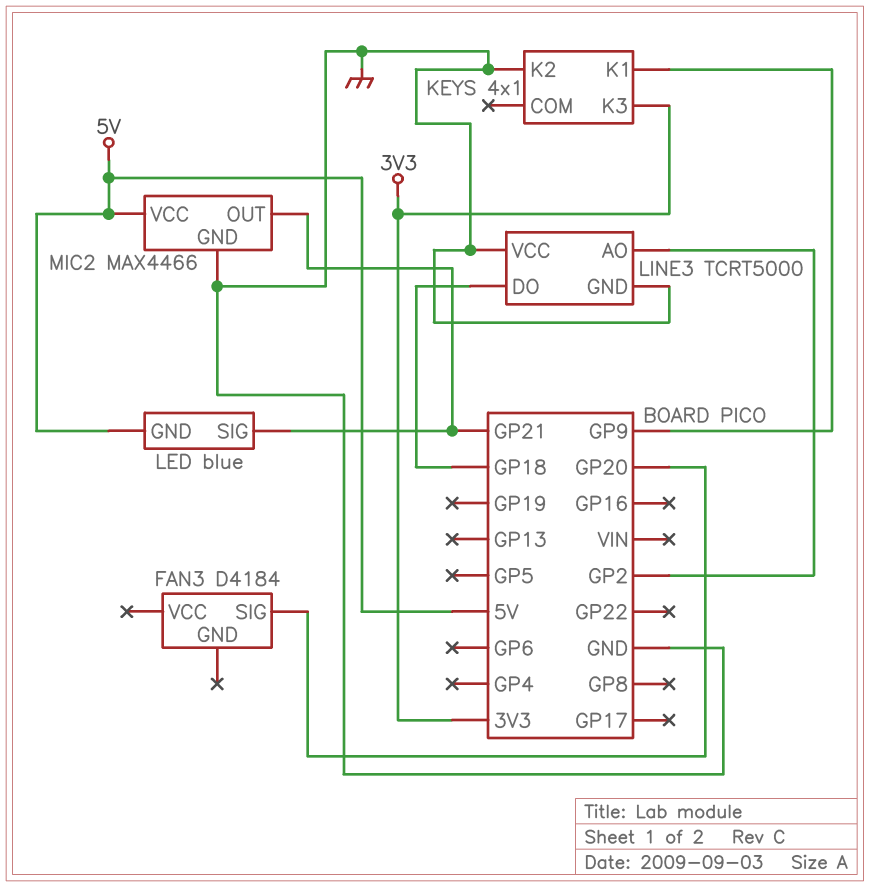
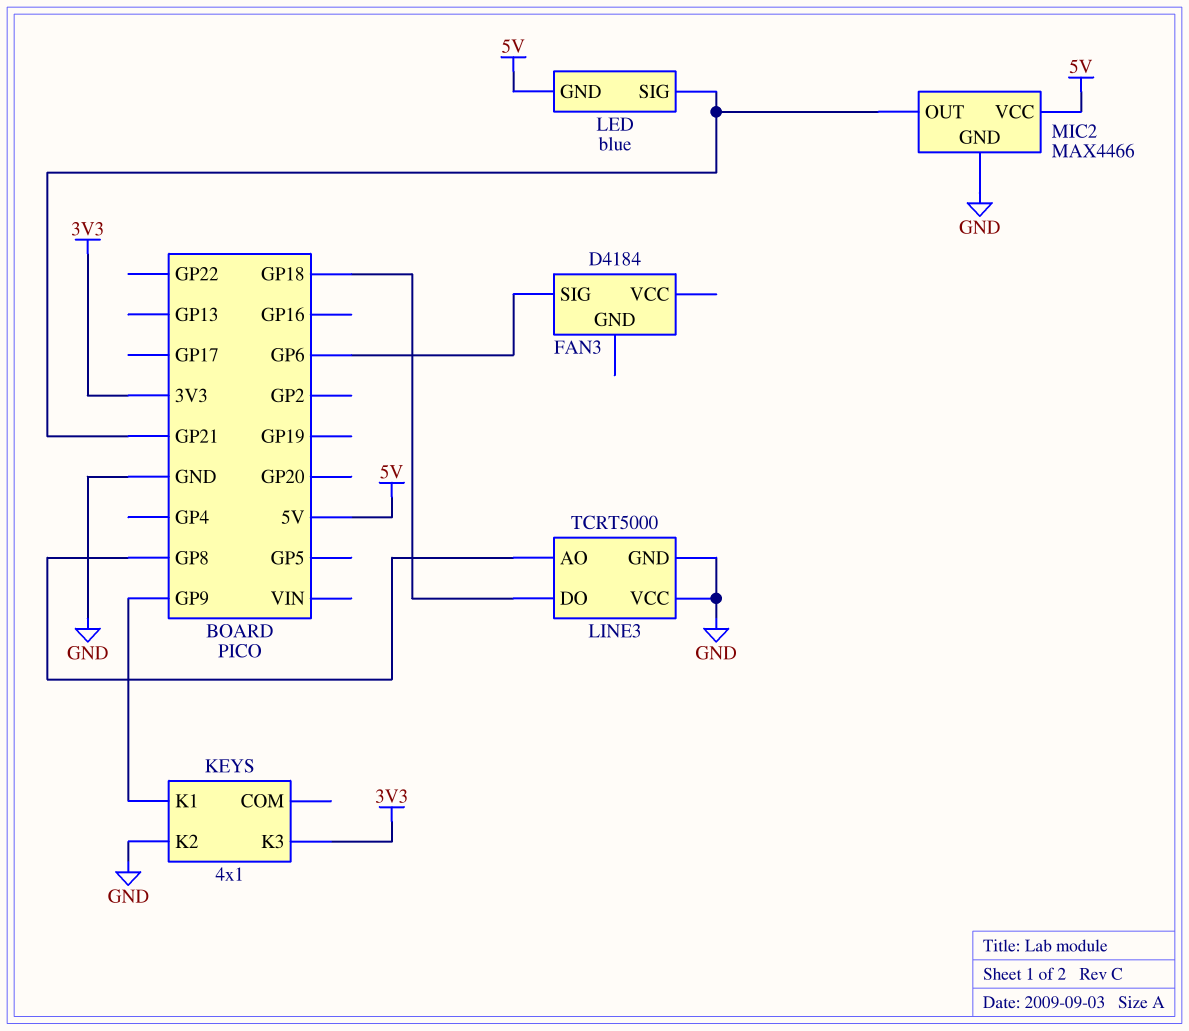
FAN3 pin SIG: GP20 -> GP6
LINE3 pin AO: GP2 -> GP8

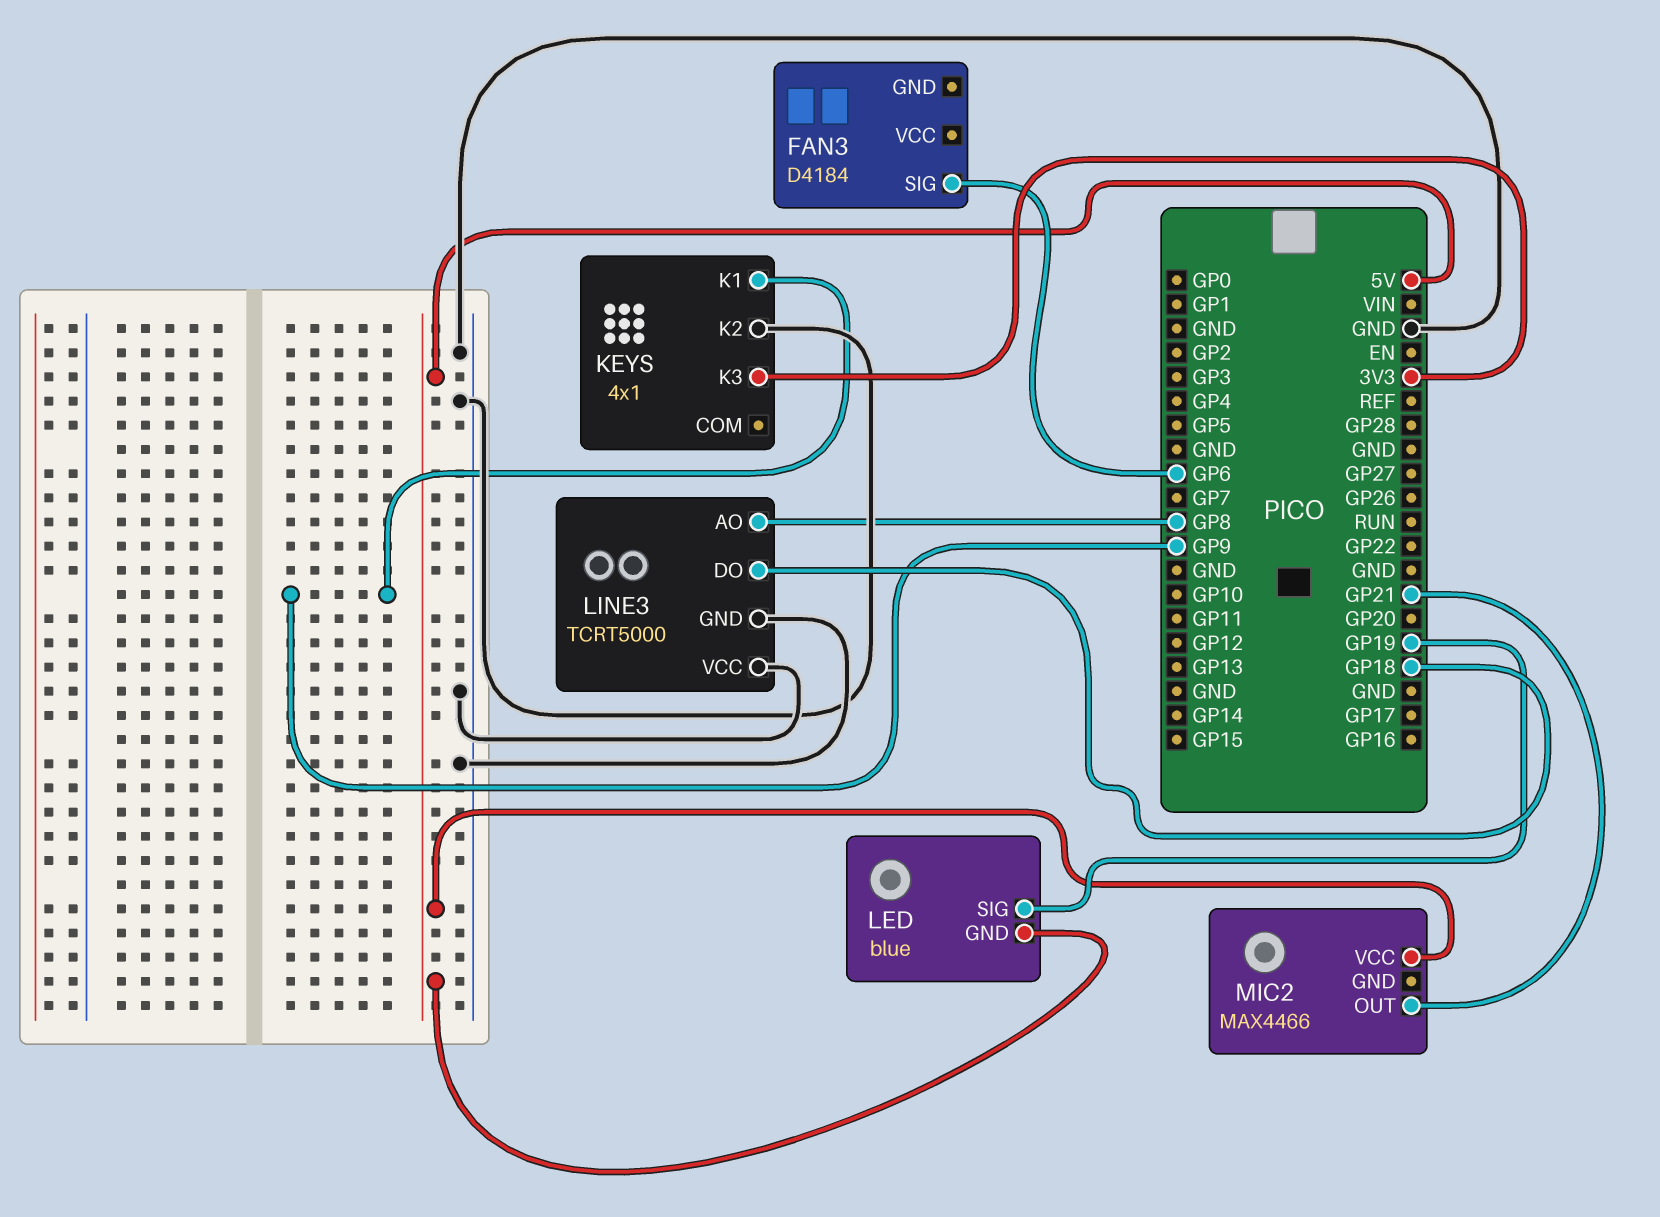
LED pin SIG: GP21 -> GP19
MIC2 pin GND: GND -> none

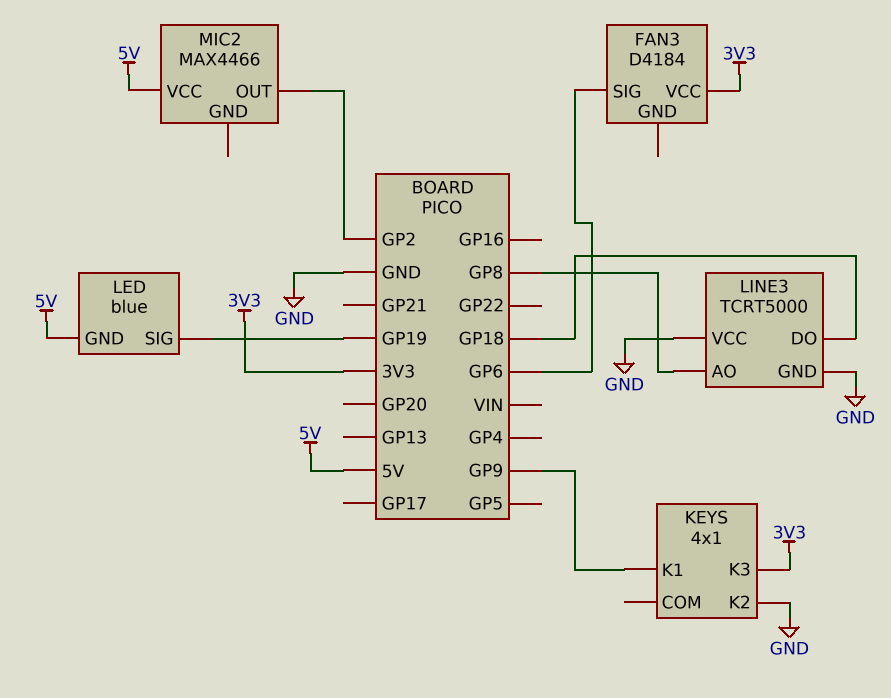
FAN3 pin VCC: none -> 3V3
MIC2 pin OUT: GP21 -> GP2

